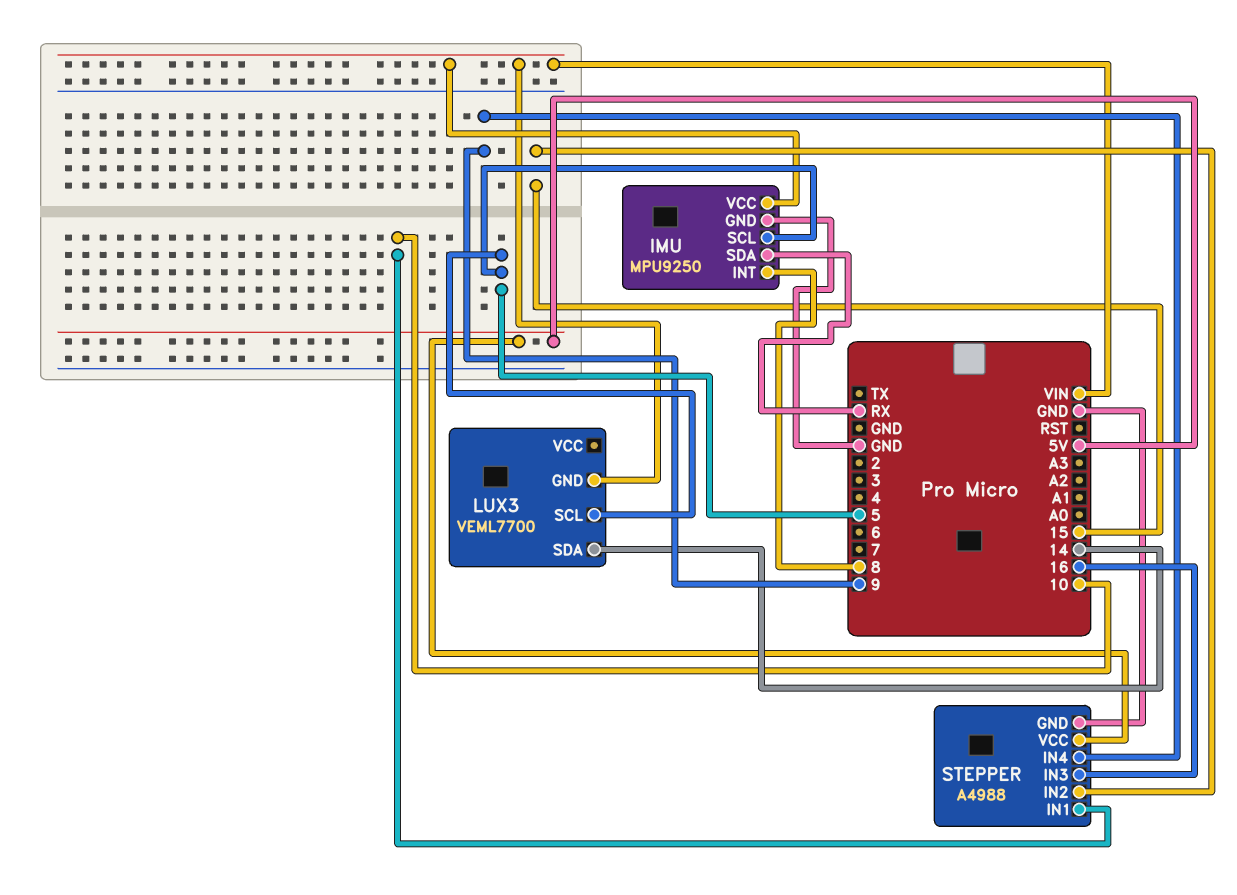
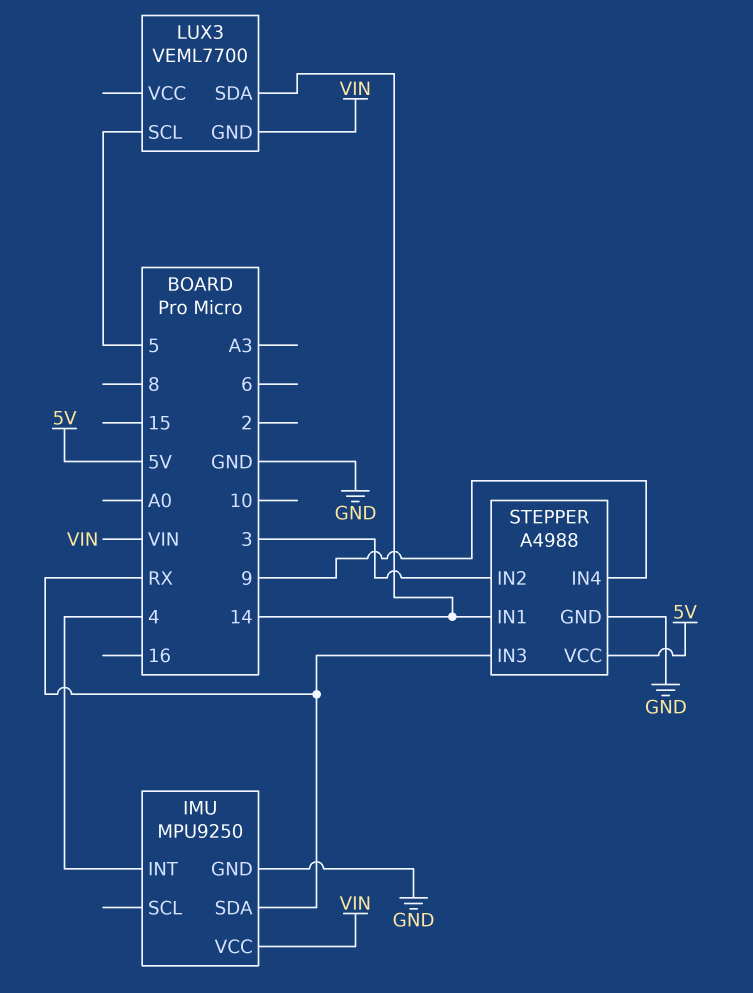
IMU pin INT: 8 -> 4
IMU pin SCL: 5 -> none
STEPPER pin IN1: 10 -> 14
STEPPER pin IN2: 15 -> 3
STEPPER pin IN3: 16 -> RX

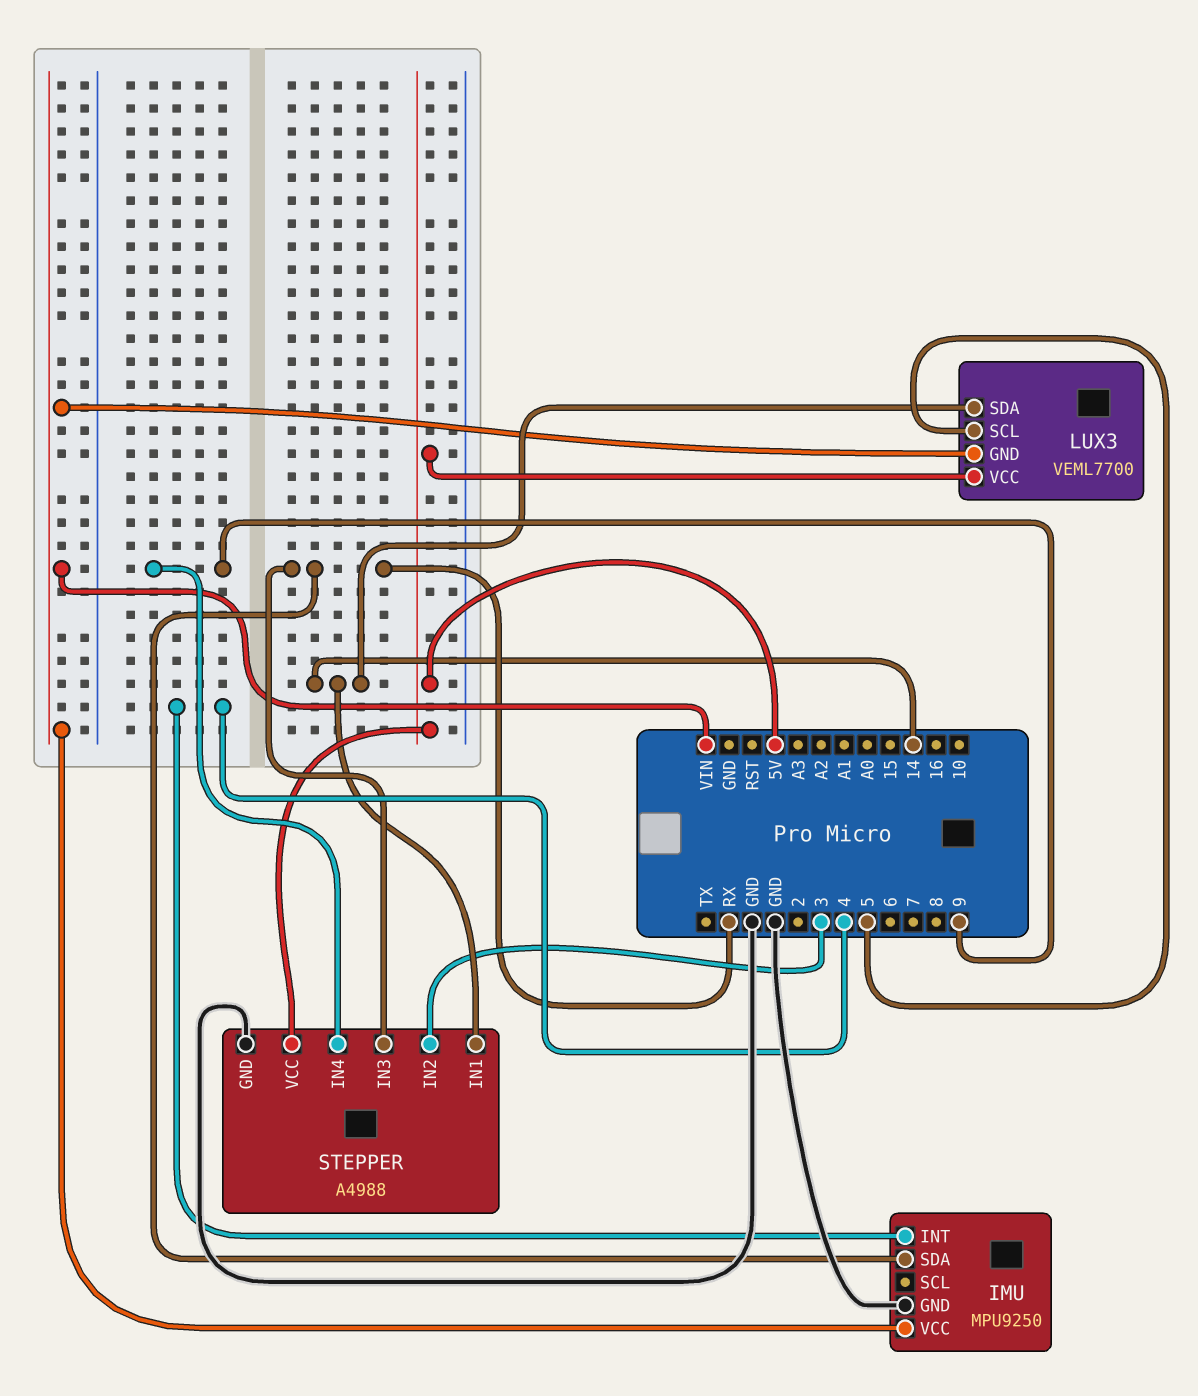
LUX3 pin VCC: none -> 5V

